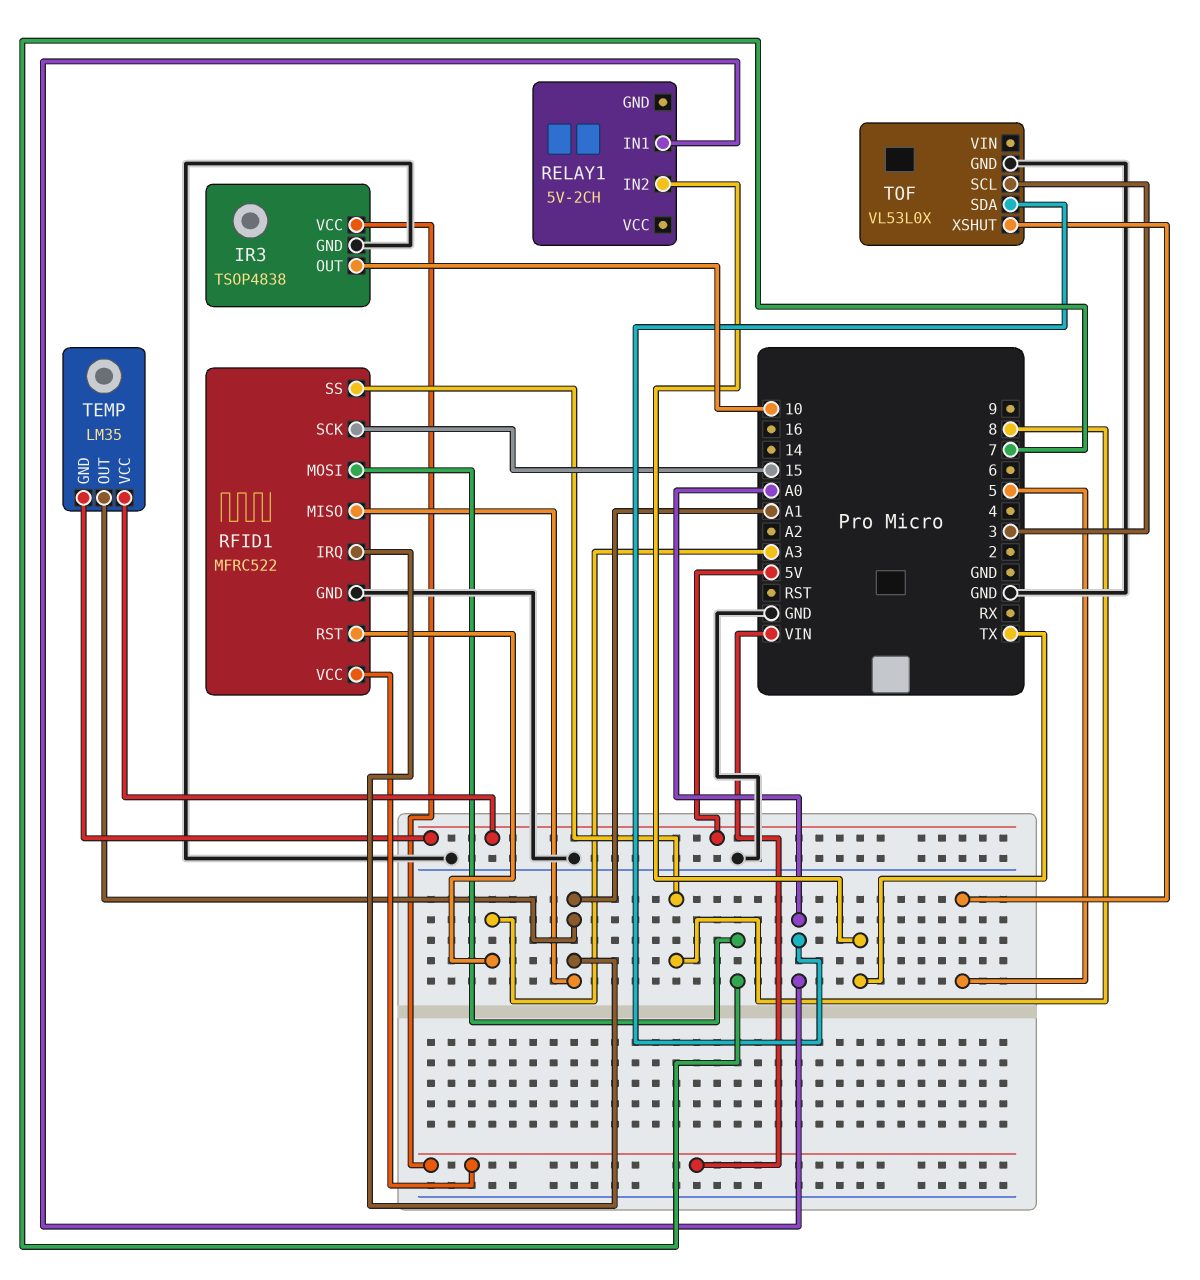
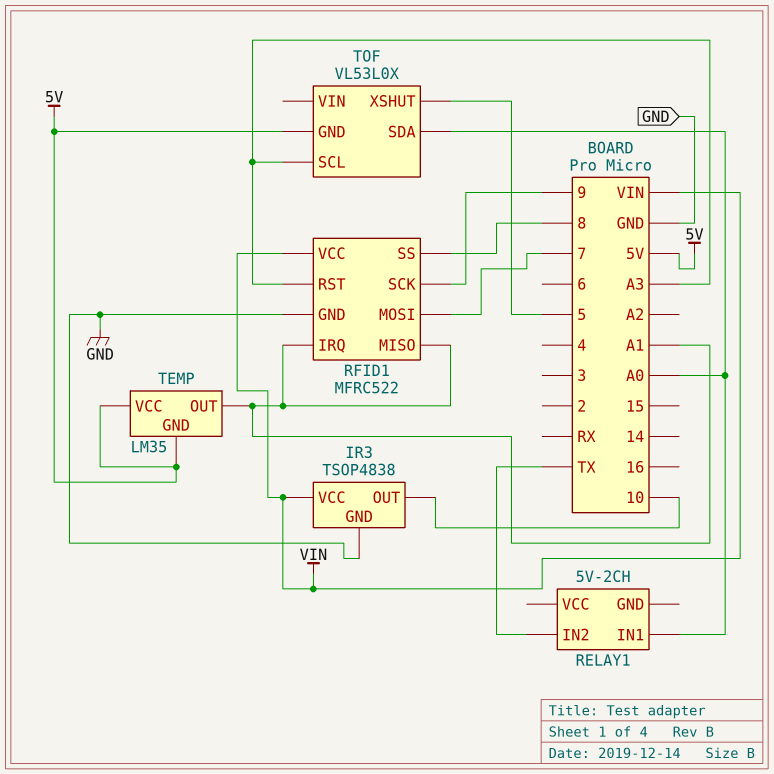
RFID1 pin SCK: 15 -> 9
TOF pin GND: GND -> 5V
TOF pin SCL: 3 -> A3

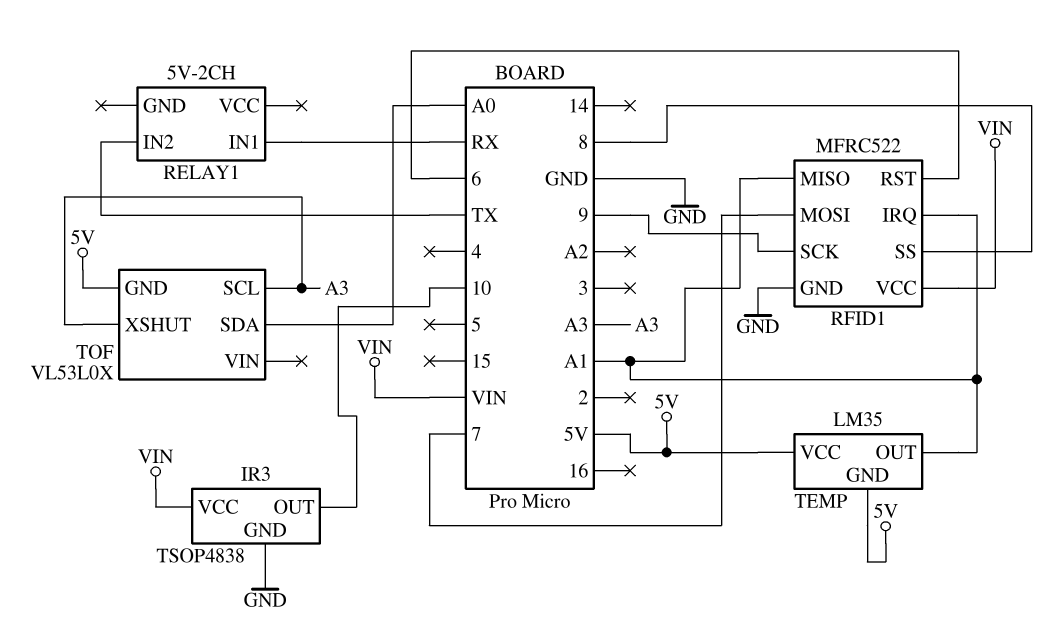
RELAY1 pin IN1: A0 -> RX
RFID1 pin RST: A3 -> 6
TOF pin XSHUT: 5 -> A3

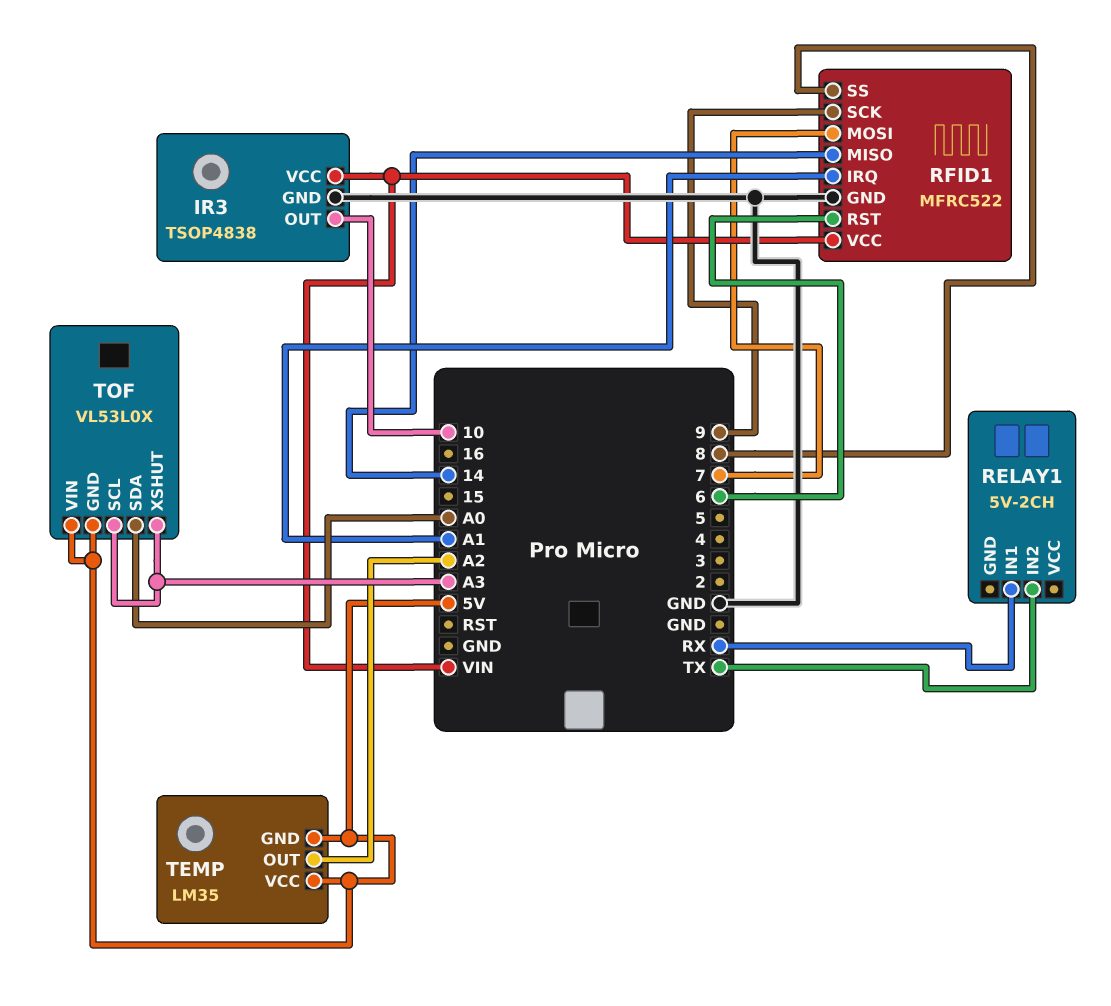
RFID1 pin MISO: A1 -> 14
TEMP pin OUT: A1 -> A2
TOF pin VIN: none -> 5V

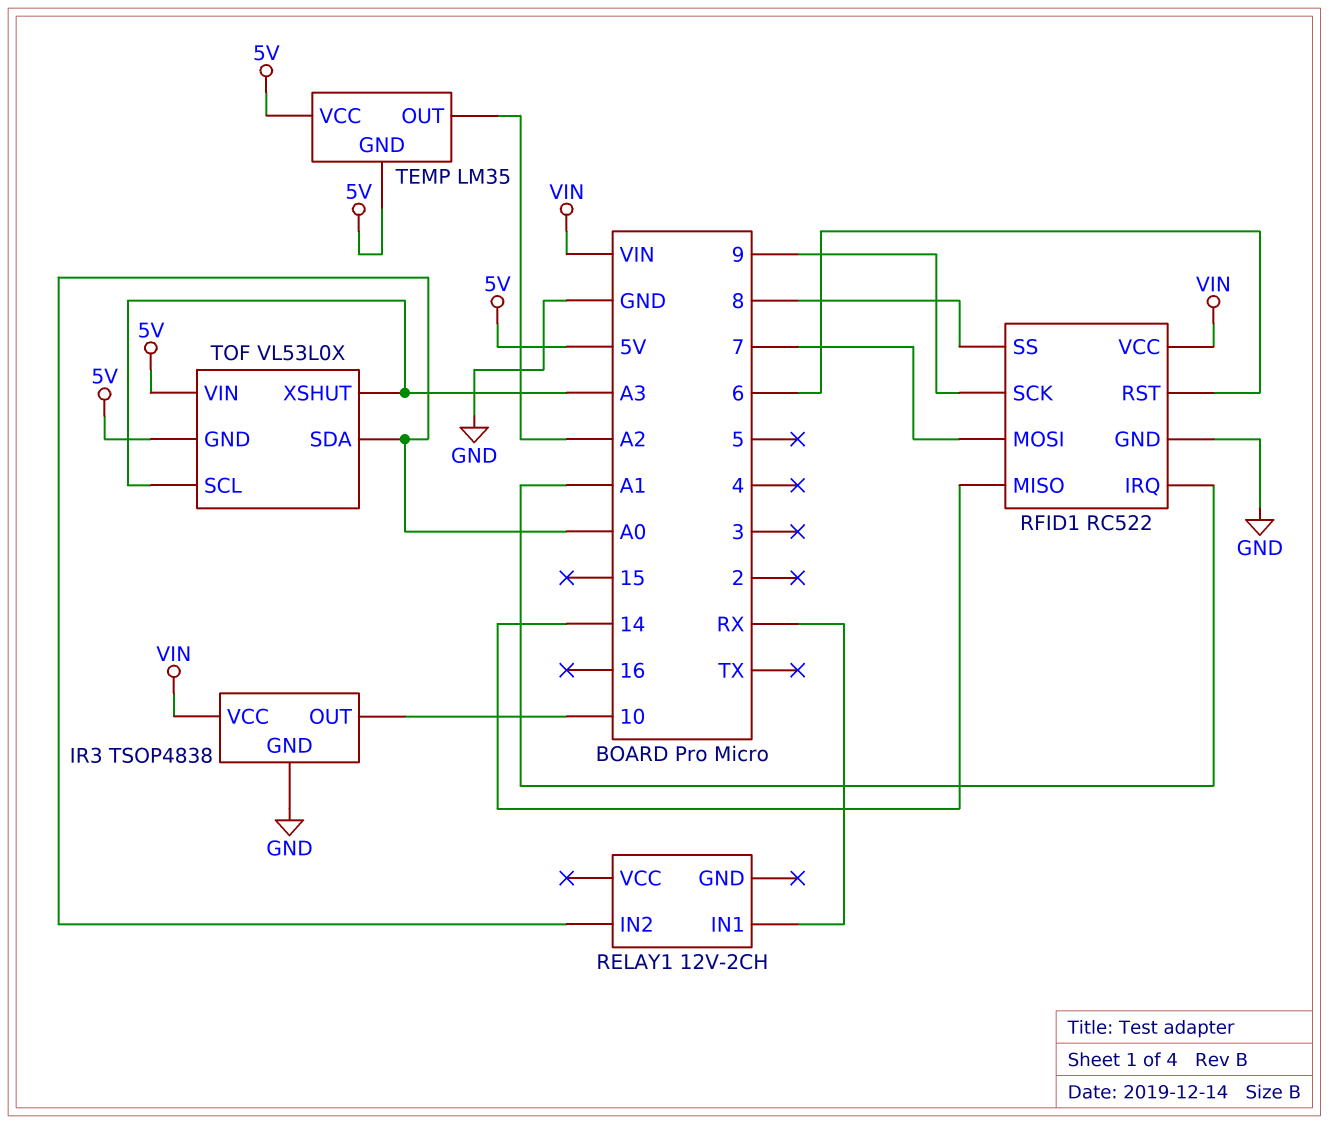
RELAY1: 5V-2CH -> 12V-2CH
RELAY1 pin IN2: TX -> A0
RFID1: MFRC522 -> RC522

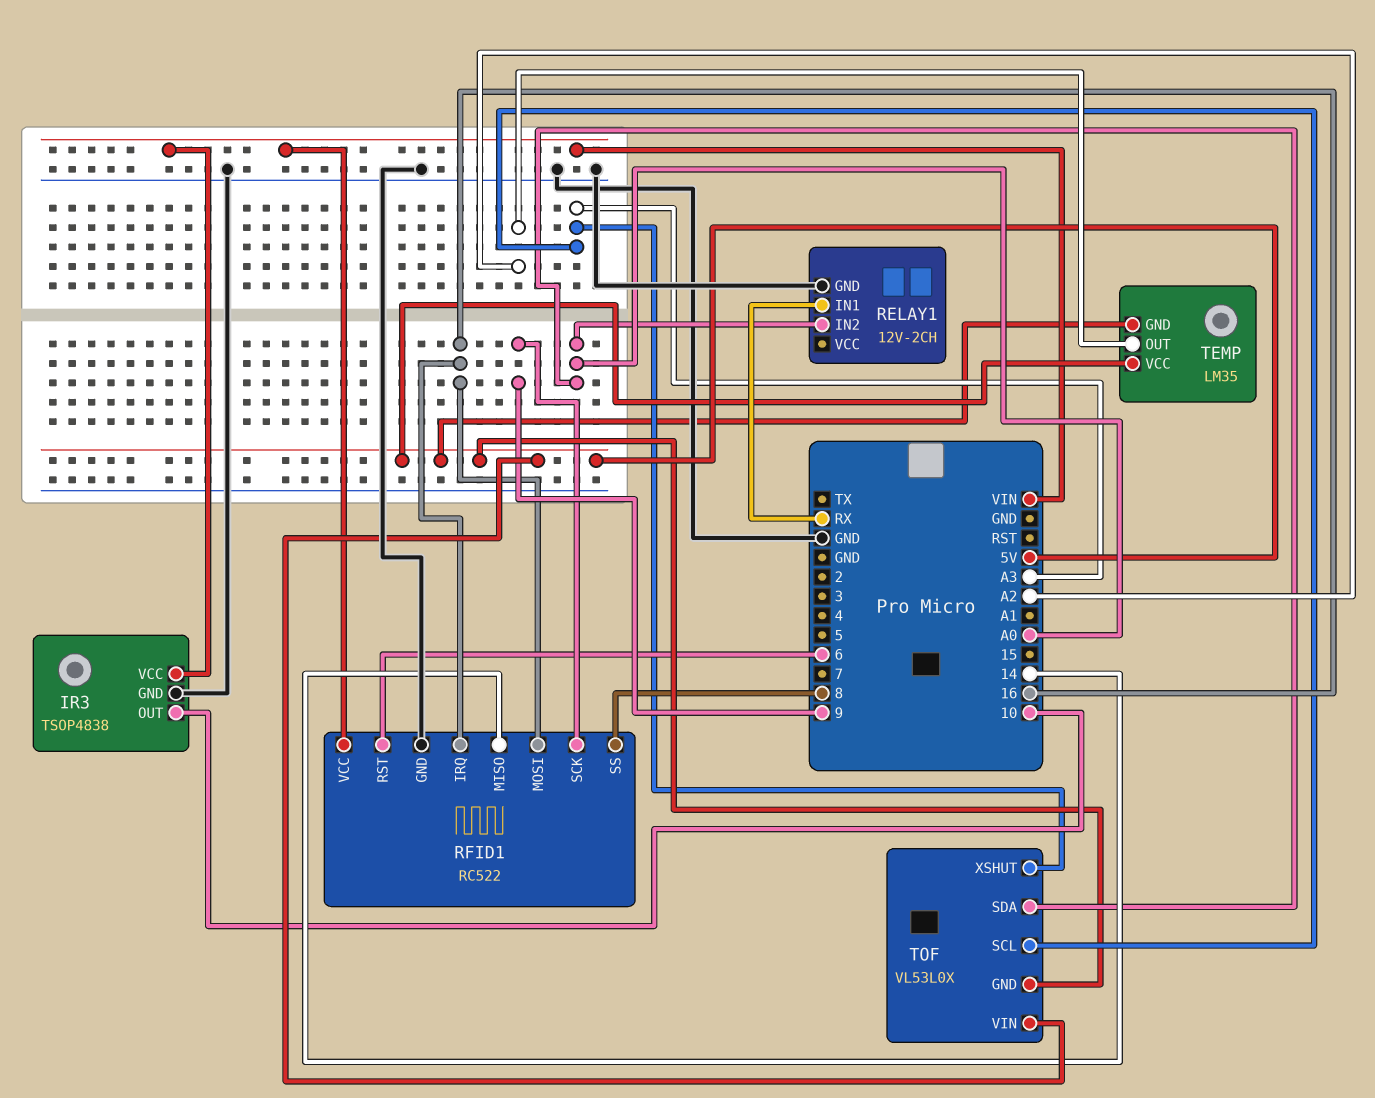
RELAY1 pin GND: none -> GND
RFID1 pin IRQ: A1 -> 16
RFID1 pin MOSI: 7 -> 16

